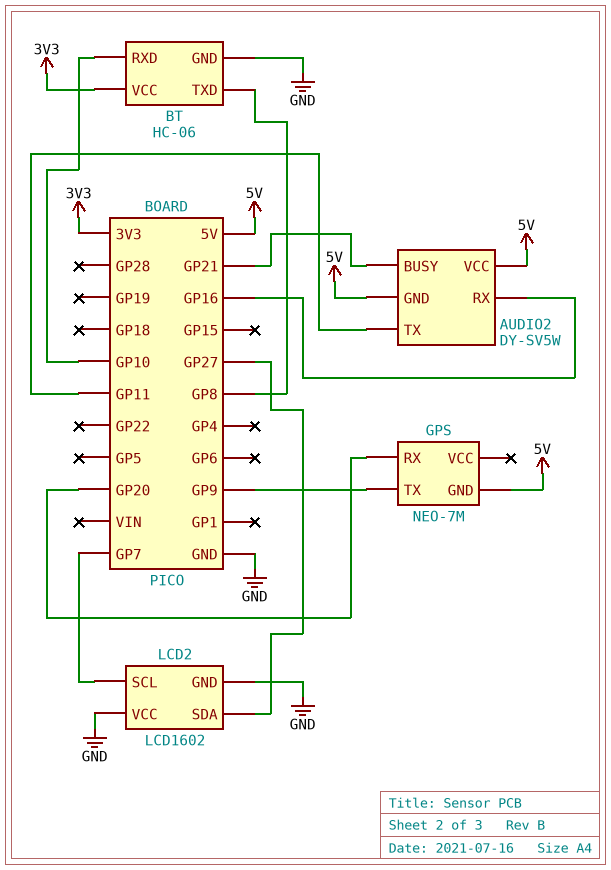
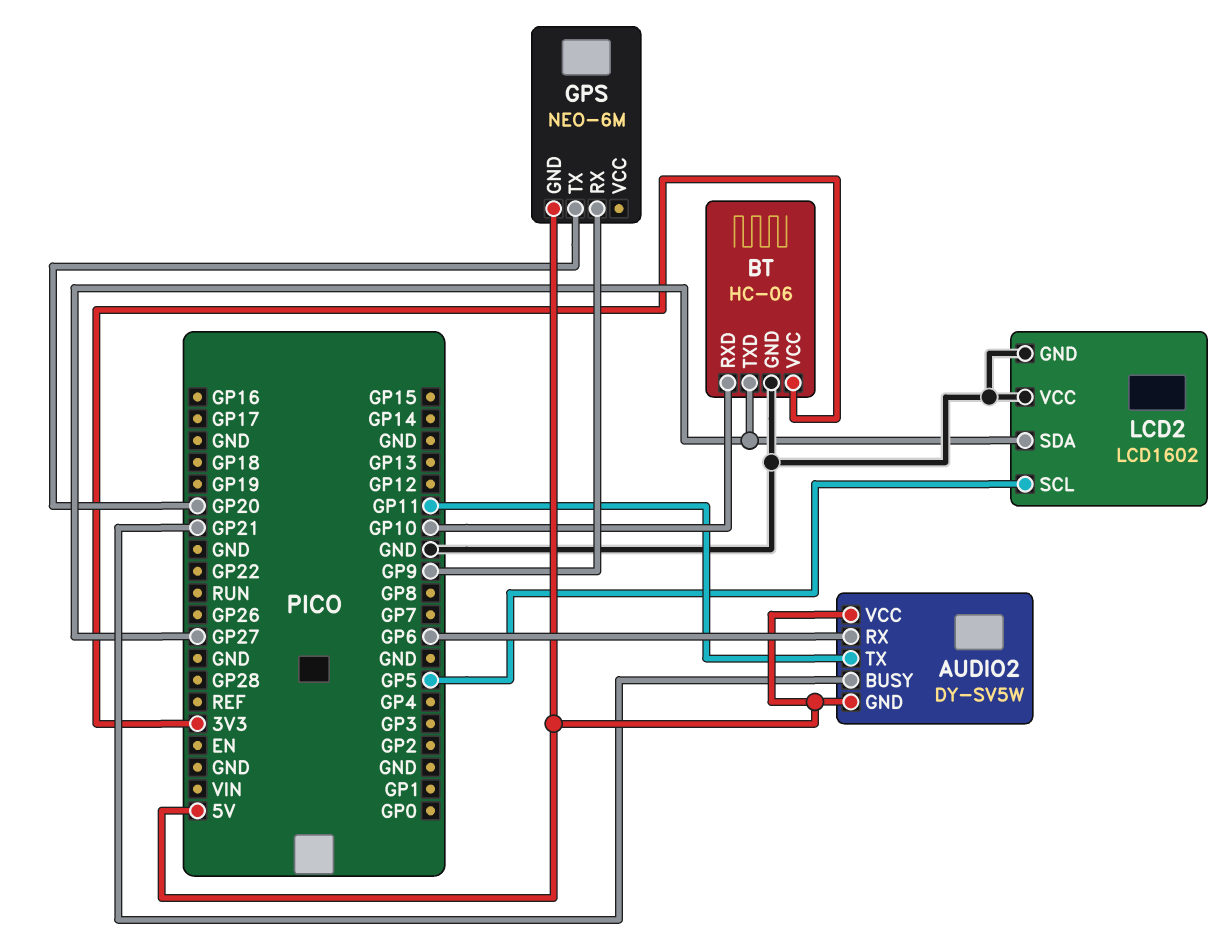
AUDIO2 pin RX: GP16 -> GP6
BT pin TXD: GP8 -> GP27
GPS: NEO-7M -> NEO-6M
GPS pin RX: GP20 -> GP9
GPS pin TX: GP9 -> GP20
LCD2 pin SCL: GP7 -> GP5

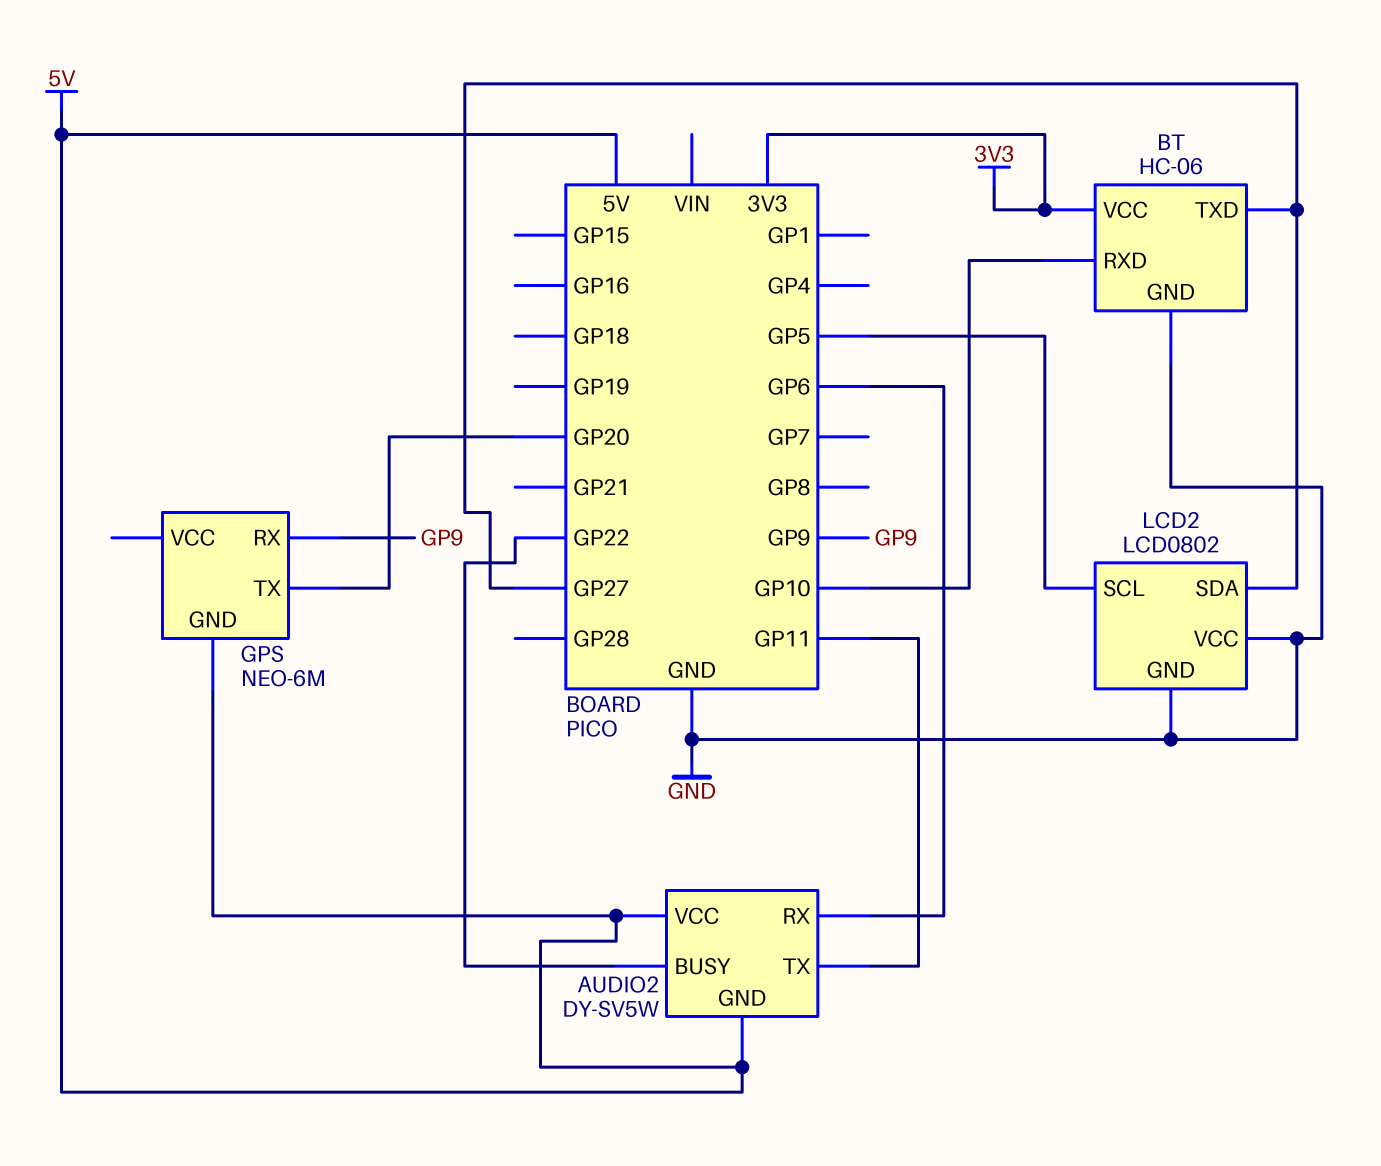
AUDIO2 pin BUSY: GP21 -> GP22
LCD2: LCD1602 -> LCD0802

